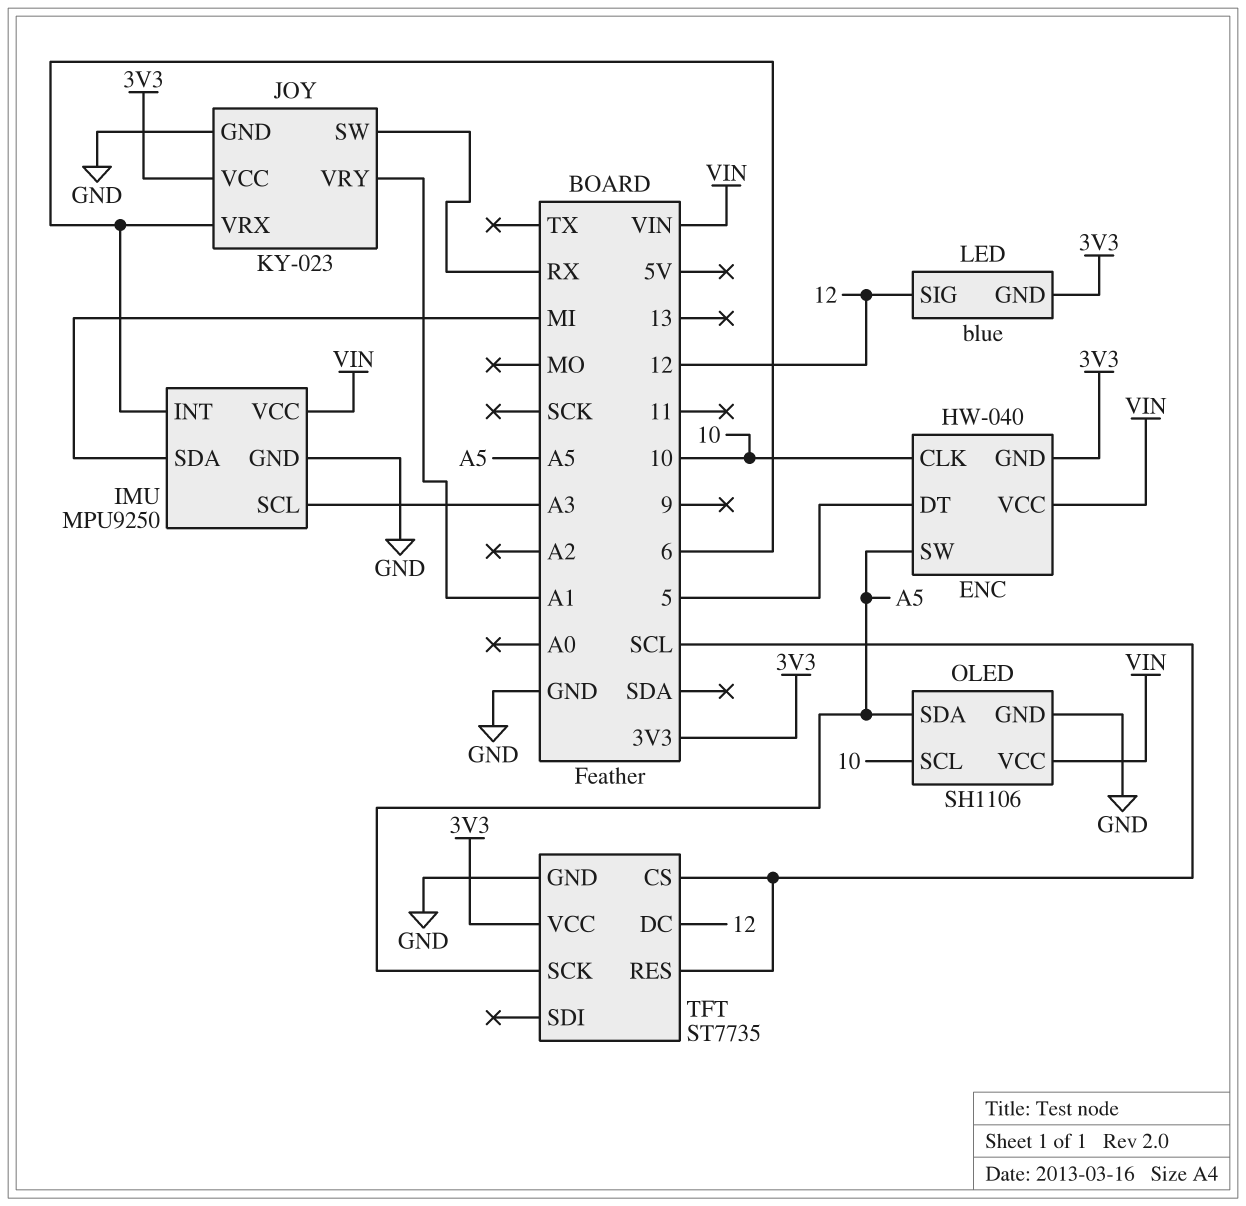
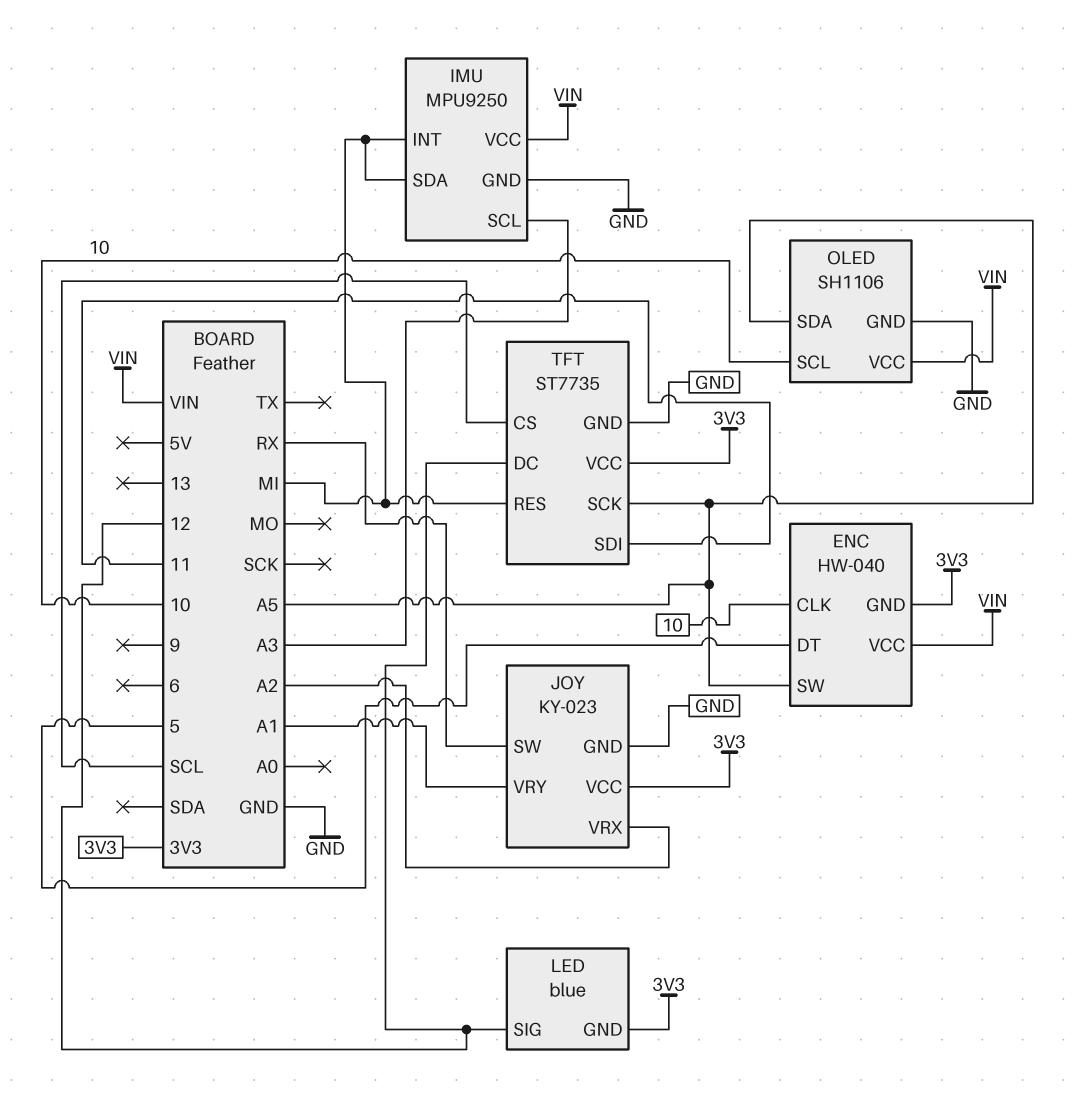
IMU pin INT: 6 -> MI
JOY pin VRX: 6 -> A2
TFT pin RES: SCL -> MI
TFT pin SDI: none -> 11

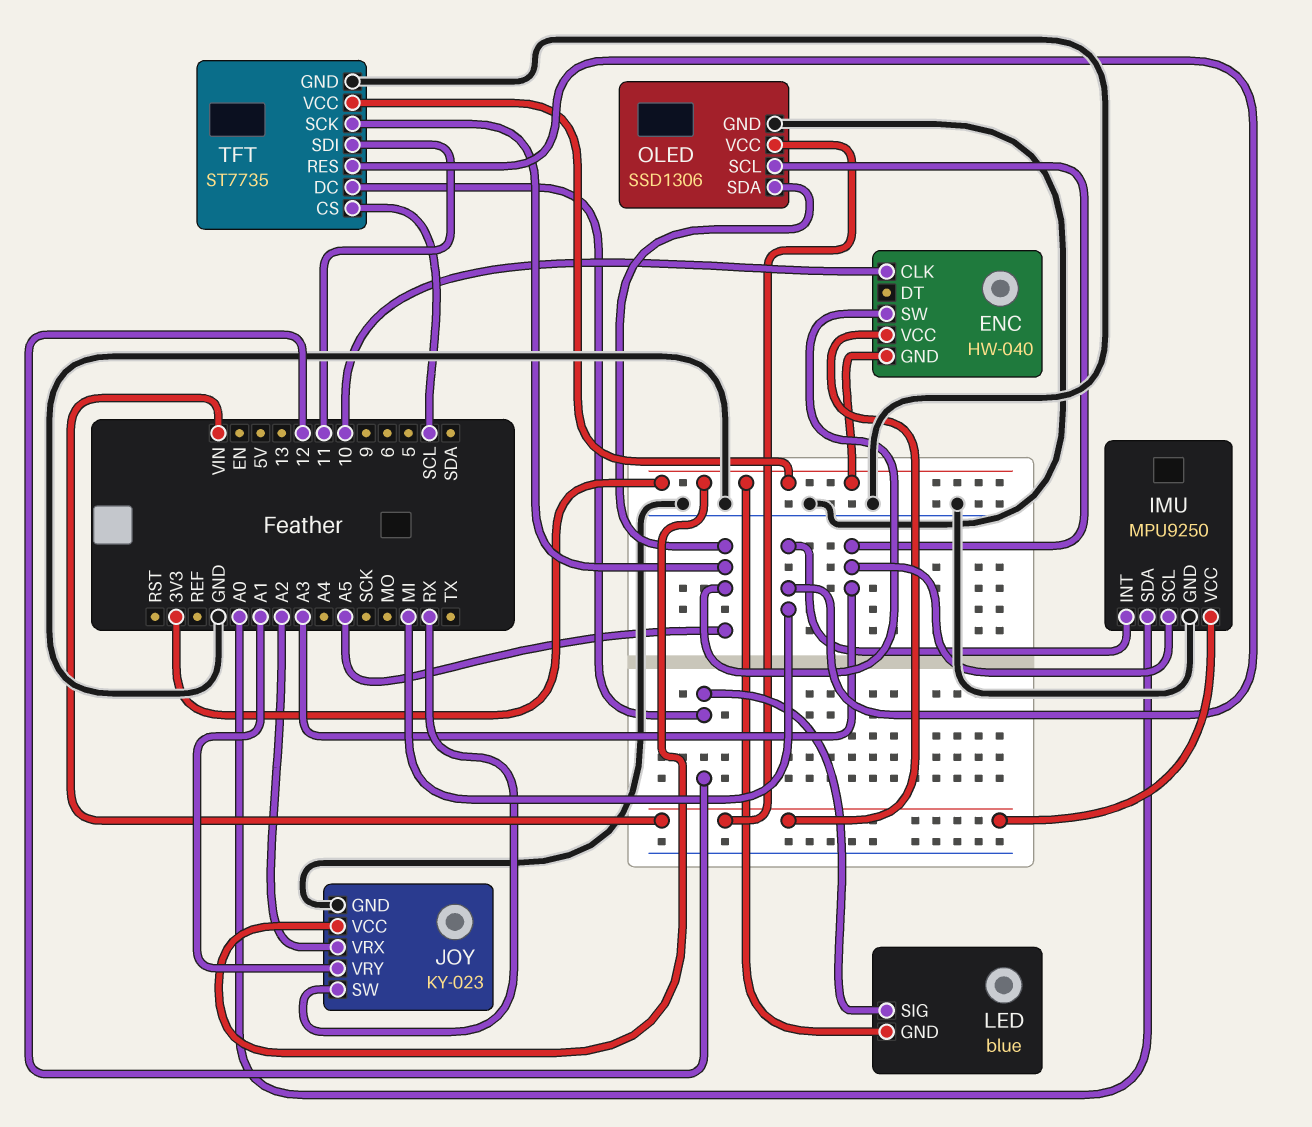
ENC pin DT: 5 -> none
IMU pin SDA: MI -> A0
OLED: SH1106 -> SSD1306
OLED pin SCL: 10 -> A3

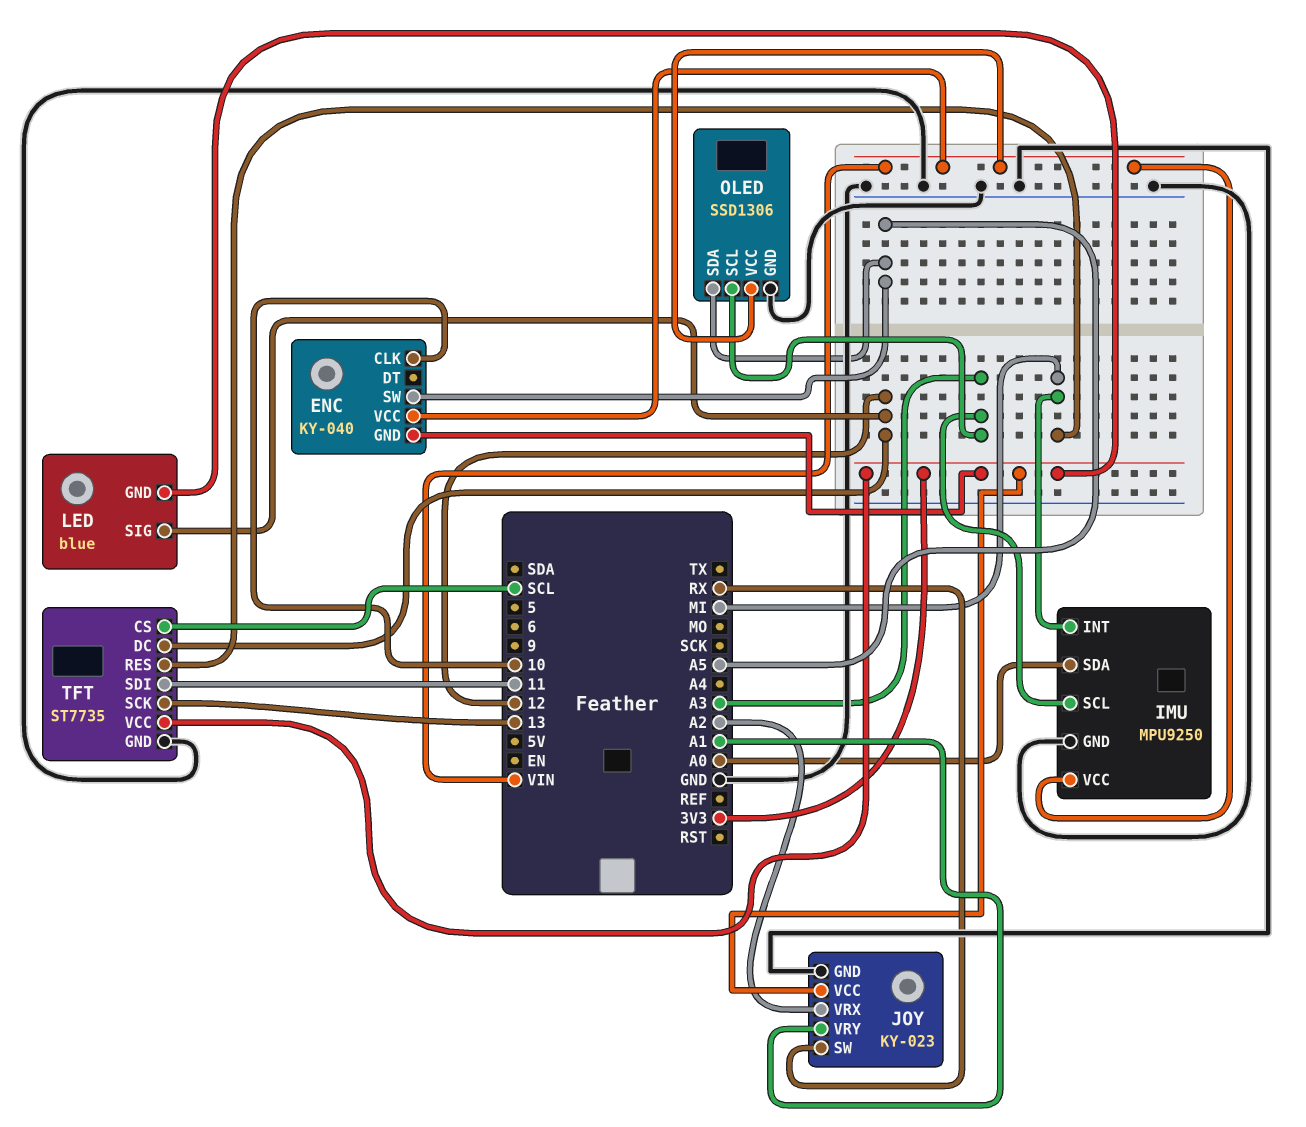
ENC: HW-040 -> KY-040
TFT pin SCK: A5 -> 13

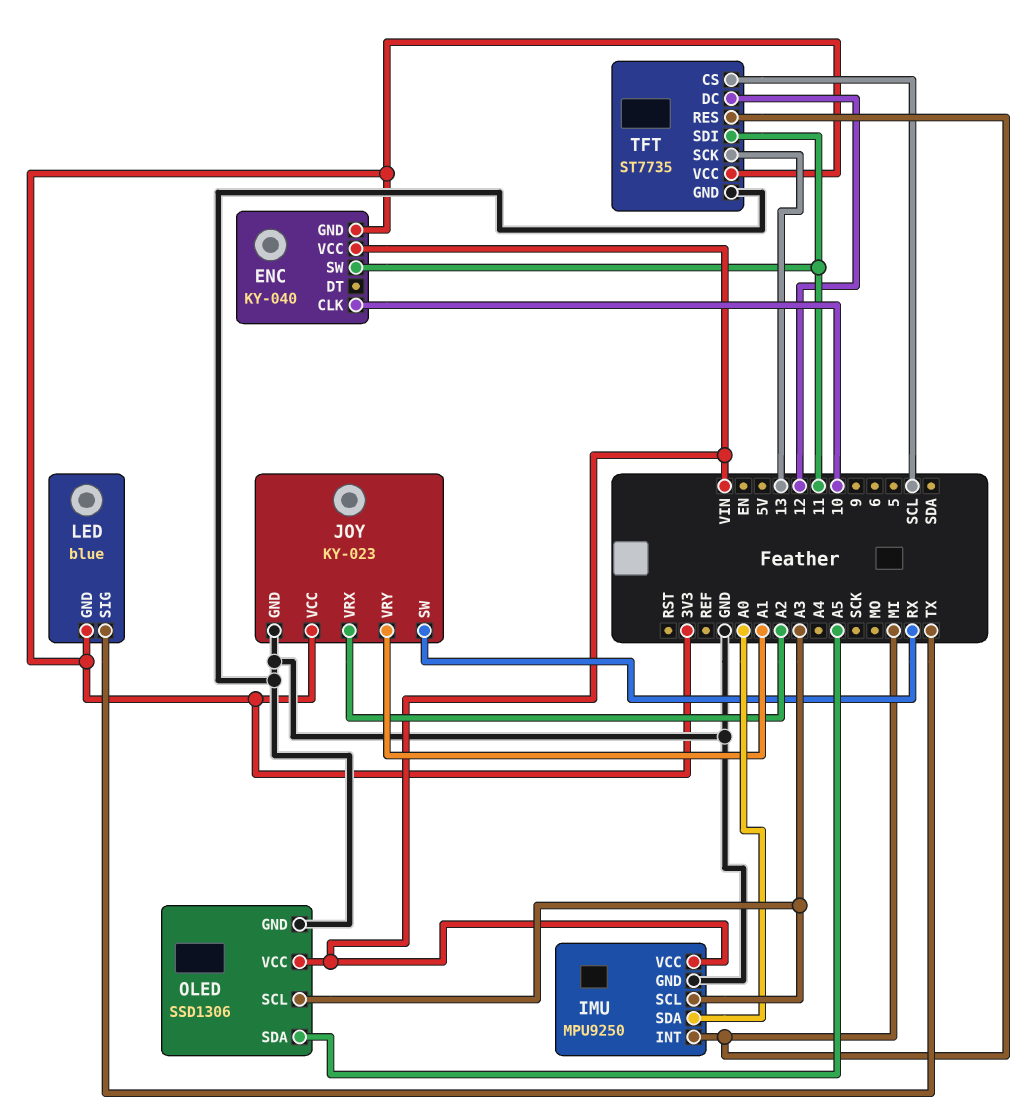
ENC pin SW: A5 -> 11
LED pin SIG: 12 -> TX

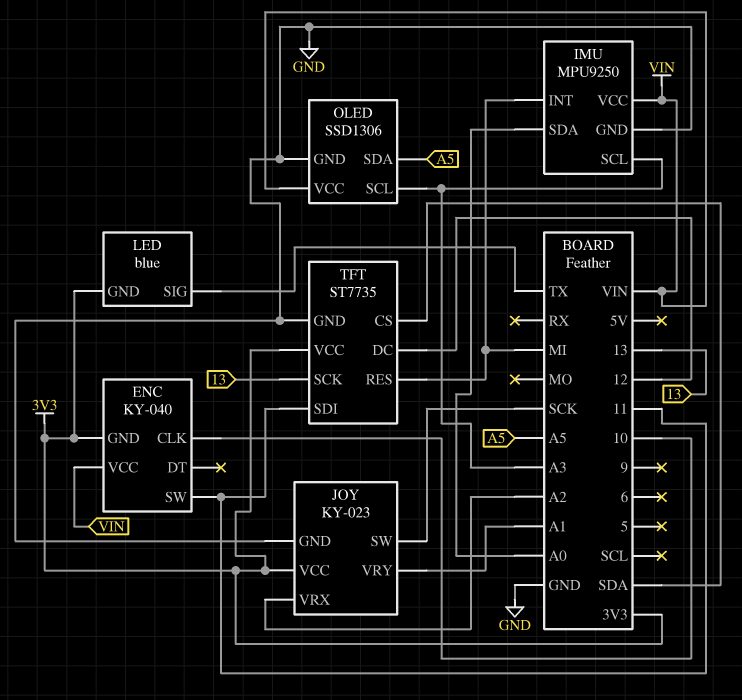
JOY pin SW: RX -> SCK
TFT pin CS: SCL -> SDA

